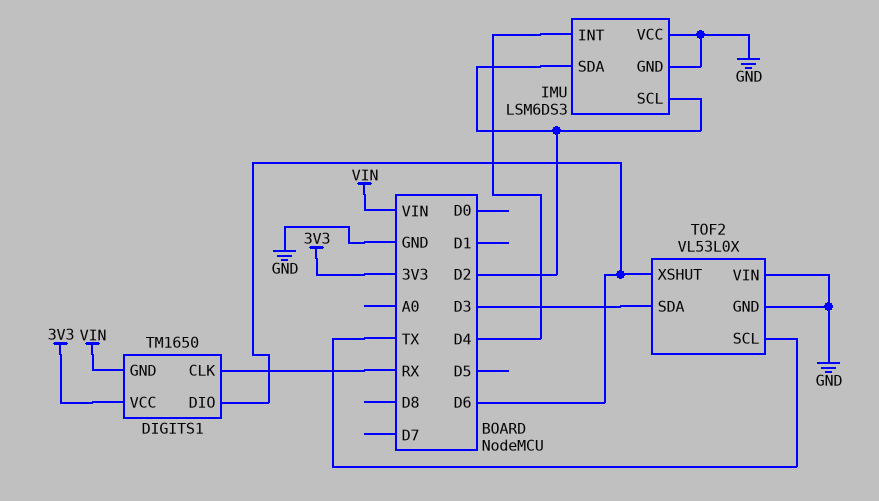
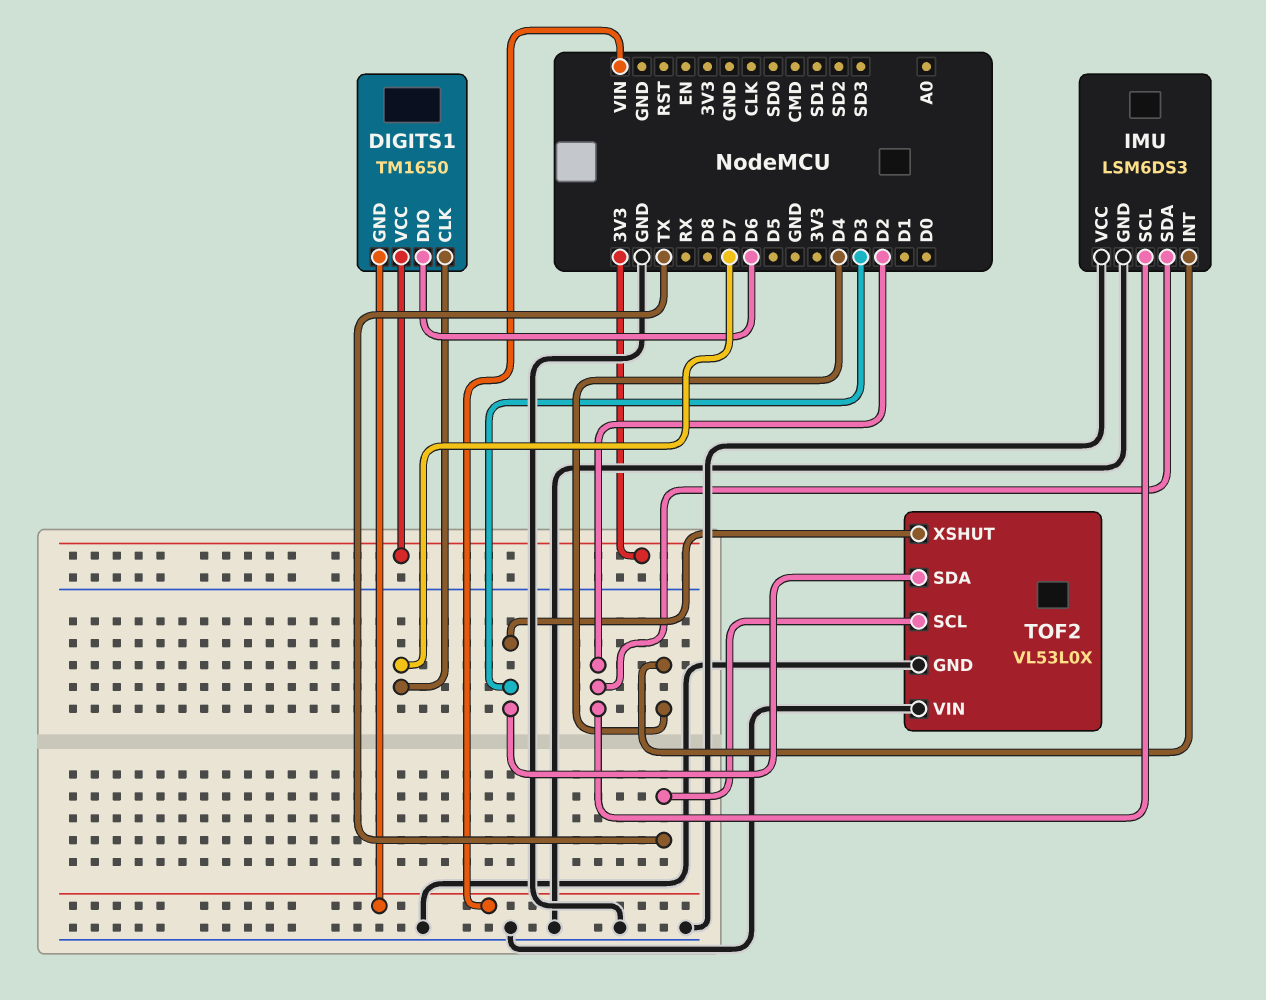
DIGITS1 pin CLK: RX -> D7
TOF2 pin XSHUT: D6 -> D3

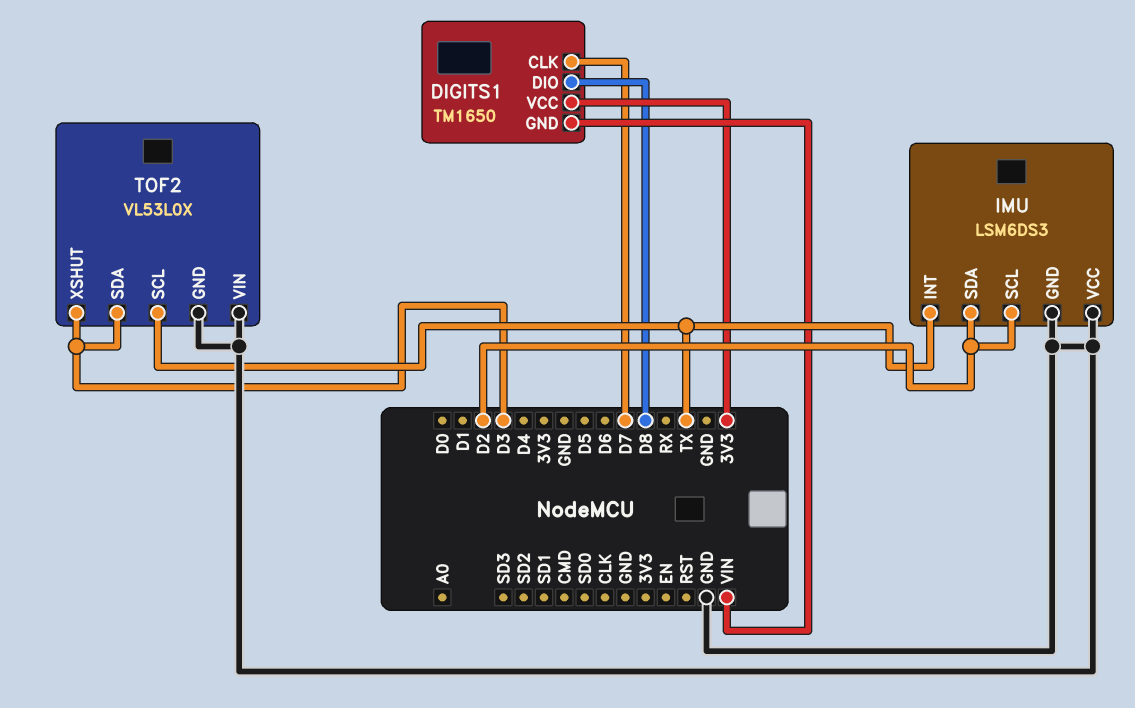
DIGITS1 pin DIO: D6 -> D8
IMU pin INT: D4 -> TX

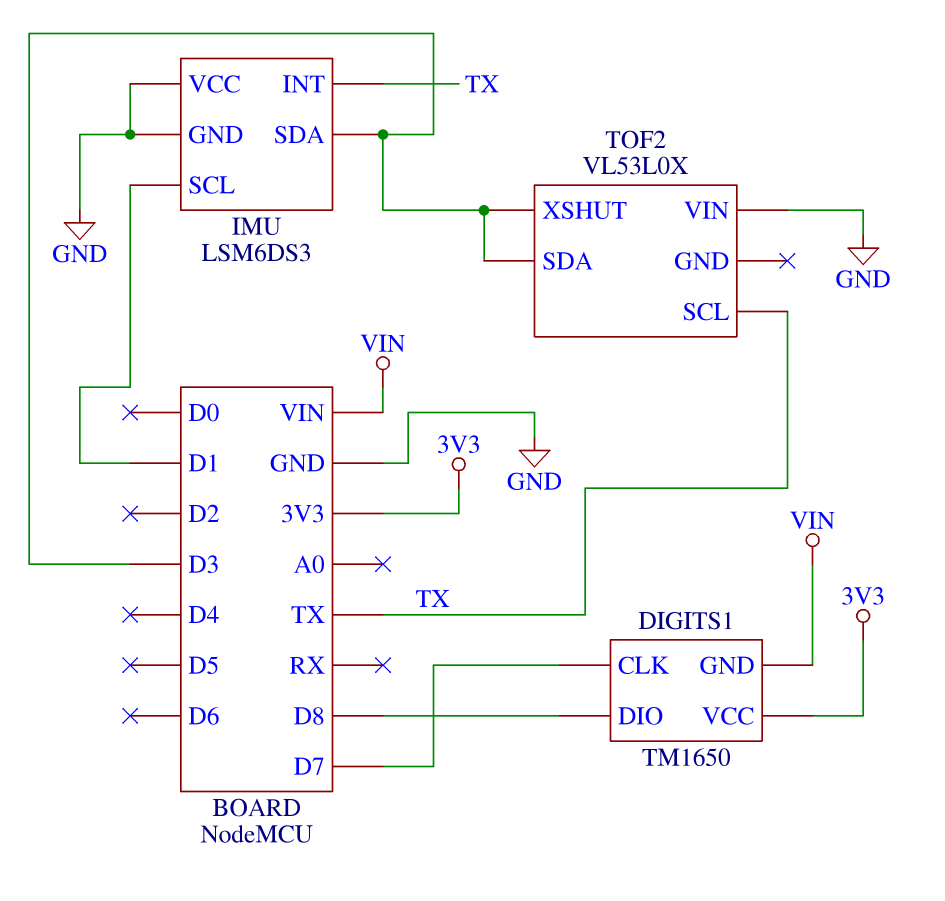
IMU pin SCL: D2 -> D1
IMU pin SDA: D2 -> D3
TOF2 pin GND: GND -> none

